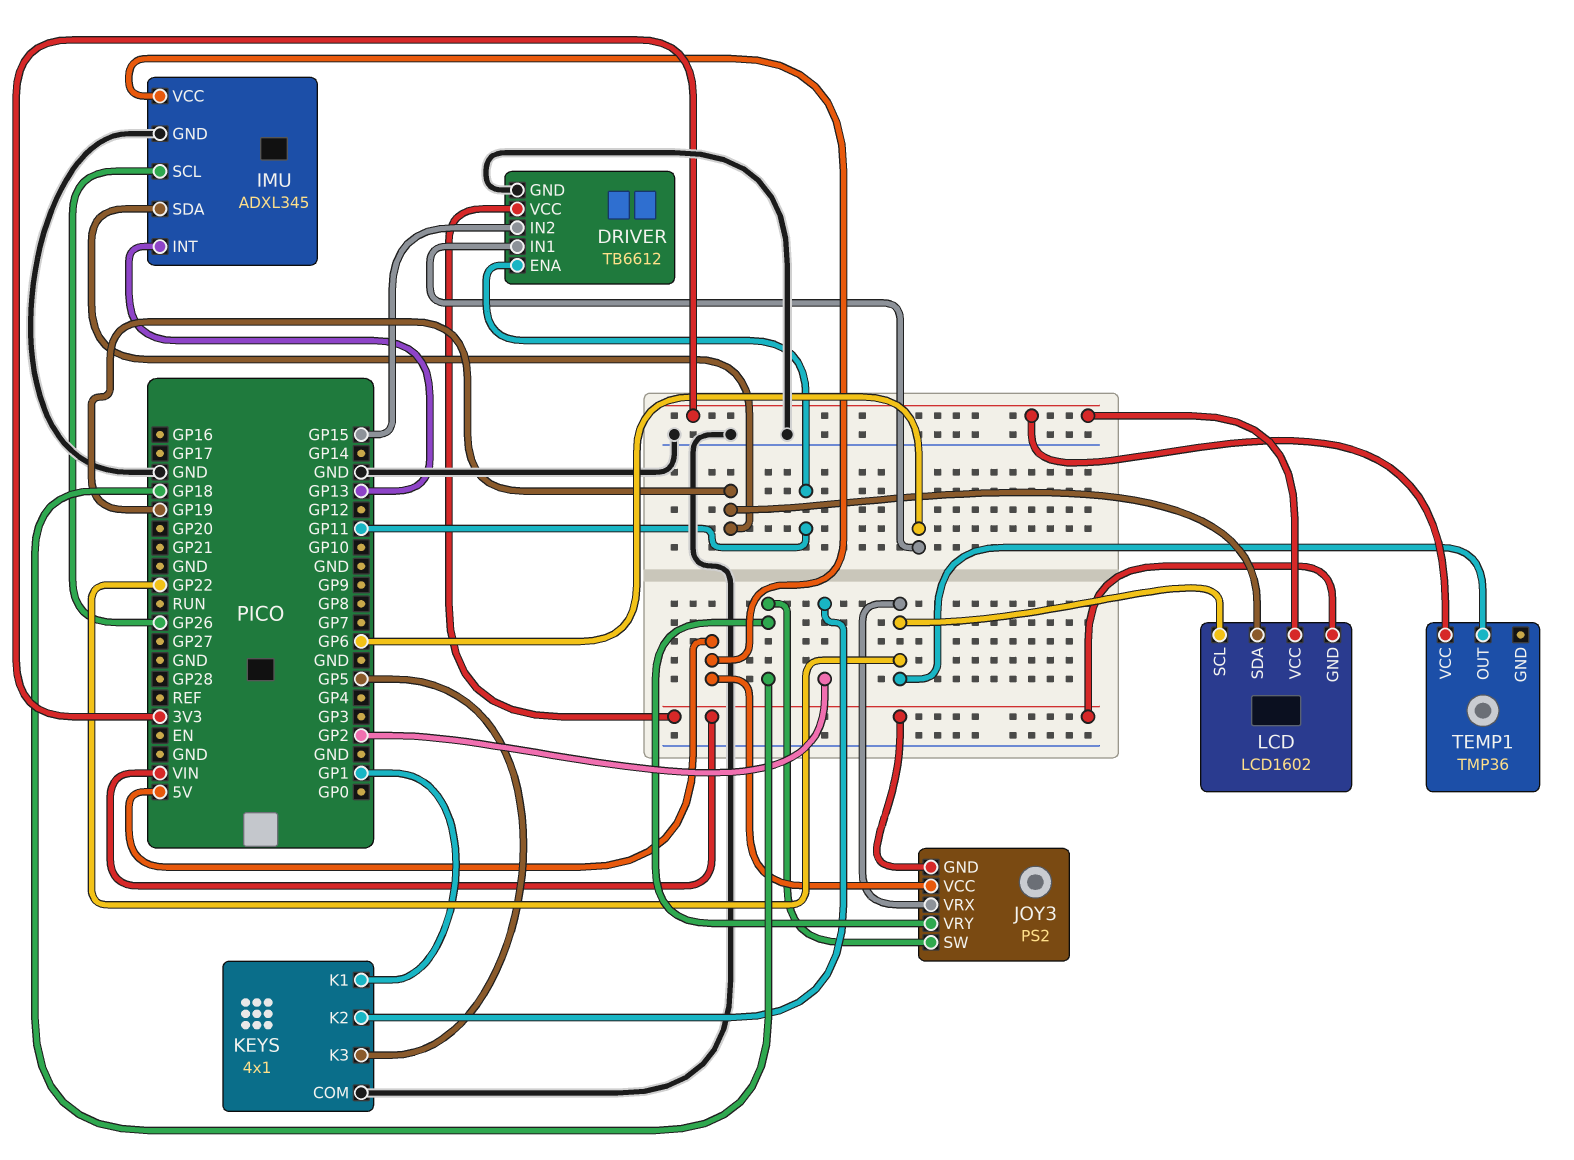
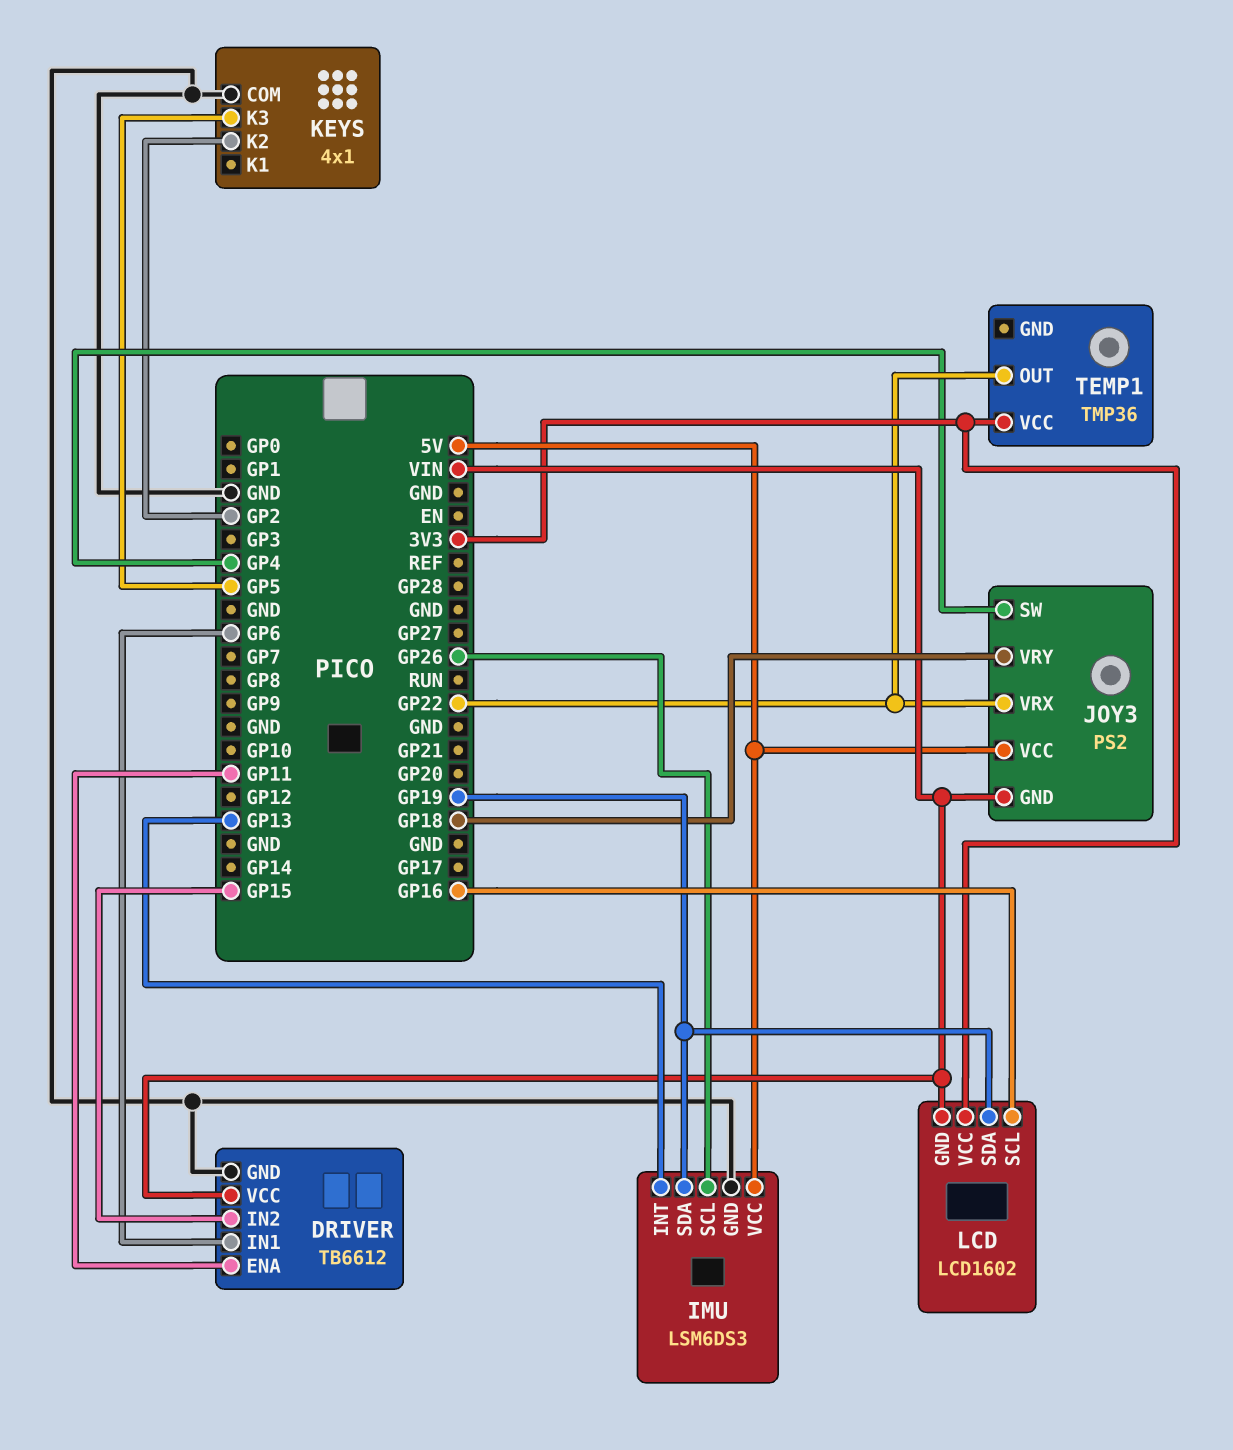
IMU: ADXL345 -> LSM6DS3
JOY3 pin SW: GP18 -> GP4
KEYS pin K1: GP1 -> none
LCD pin SCL: GP22 -> GP16

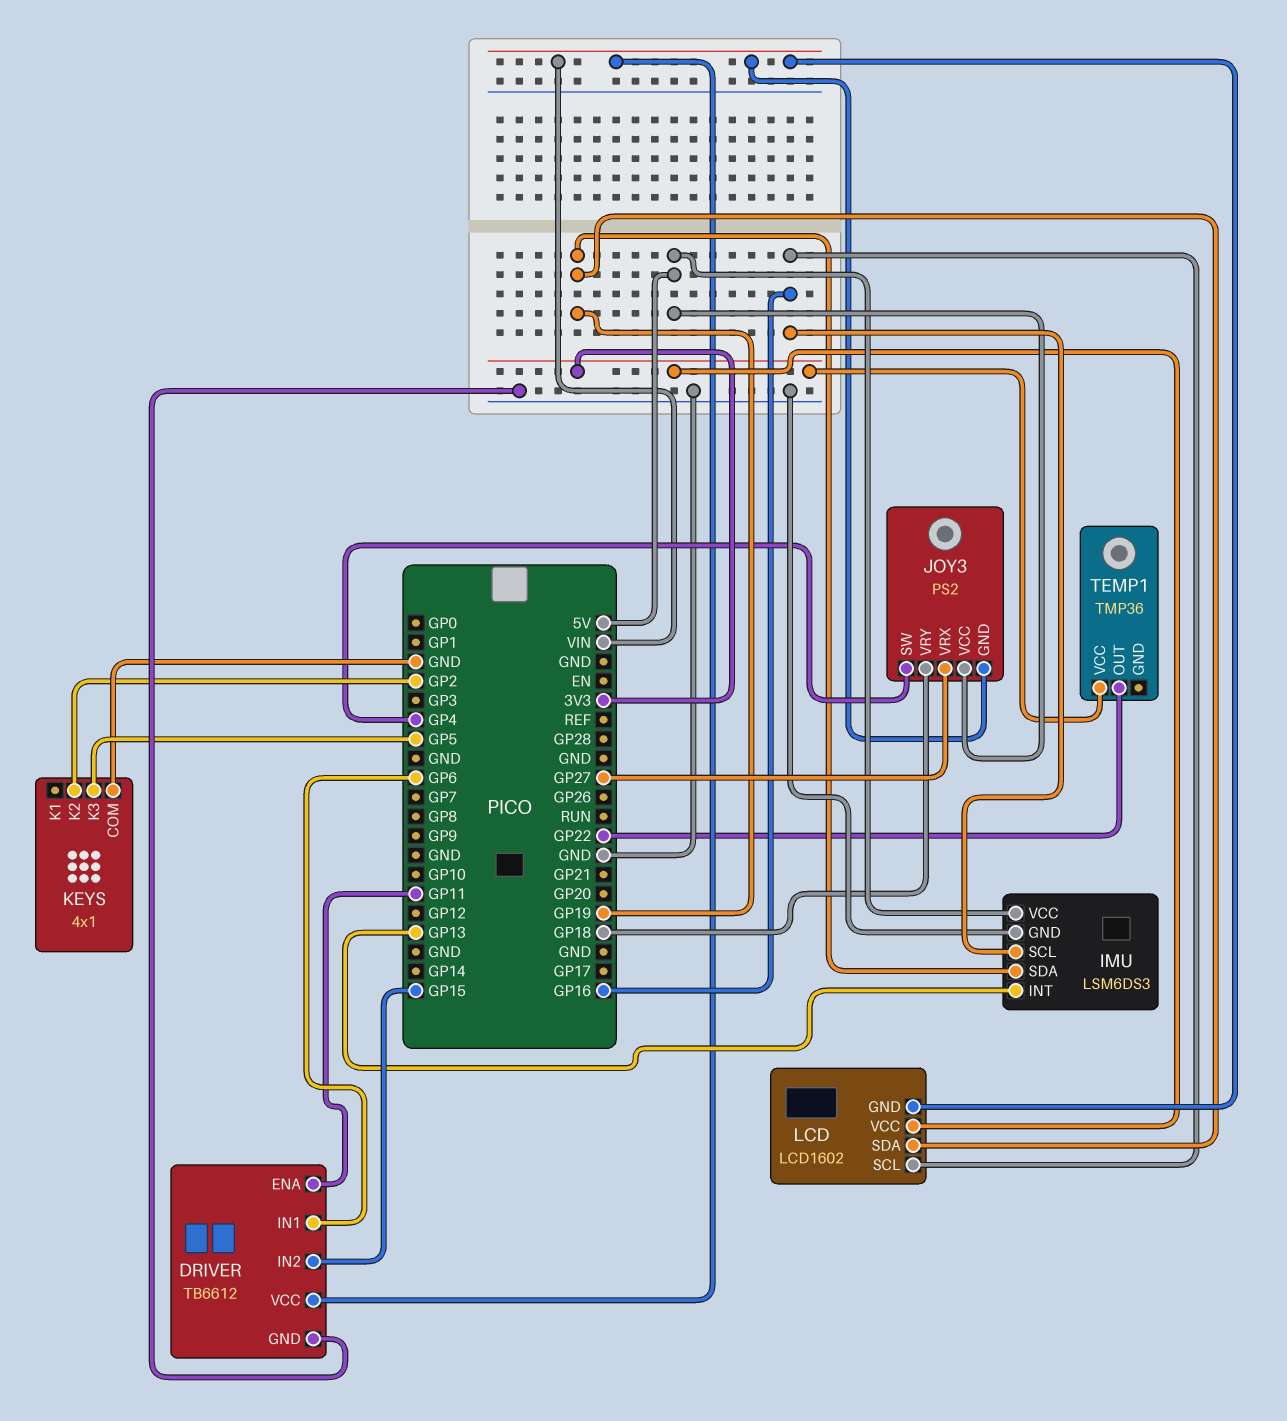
IMU pin SCL: GP26 -> GP16
JOY3 pin VRX: GP22 -> GP27

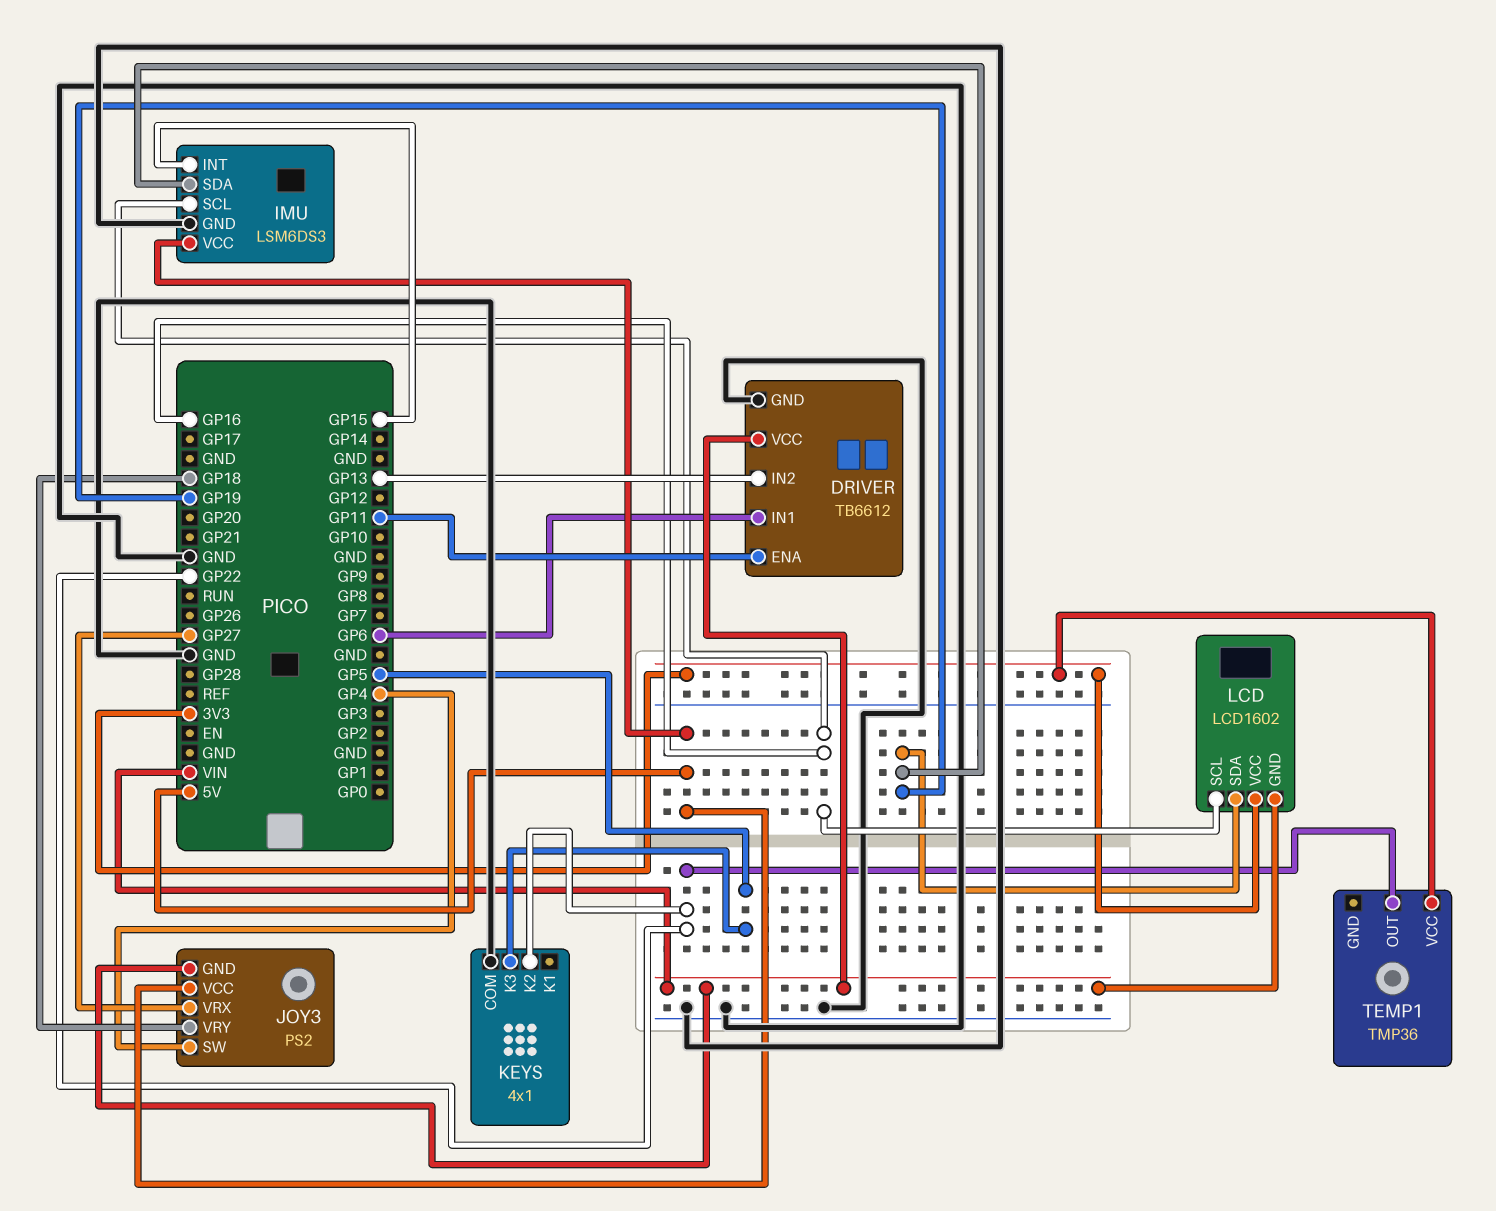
DRIVER pin IN2: GP15 -> GP13
IMU pin INT: GP13 -> GP15
KEYS pin K2: GP2 -> GP22

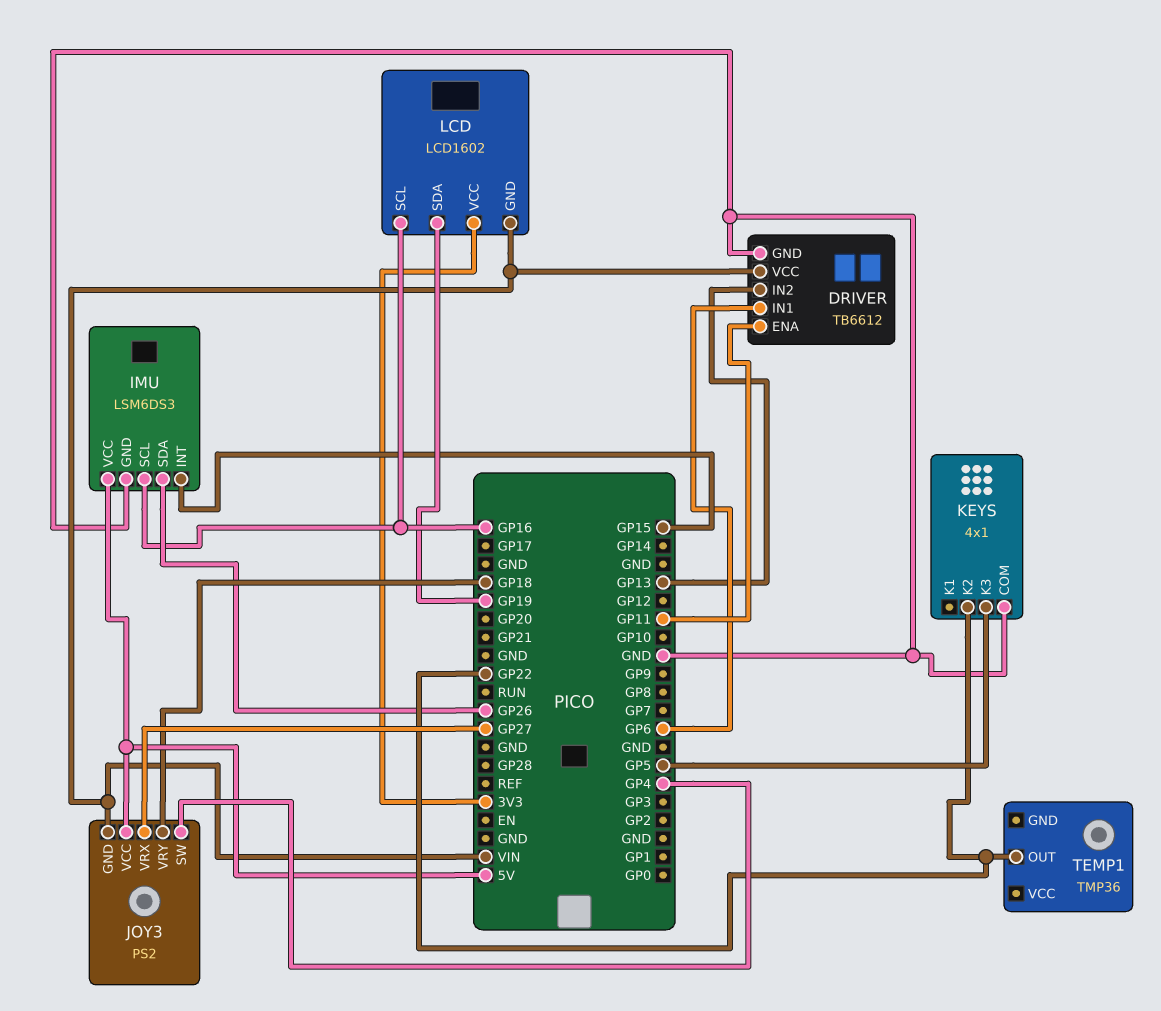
IMU pin SDA: GP19 -> GP26
TEMP1 pin VCC: 3V3 -> none

